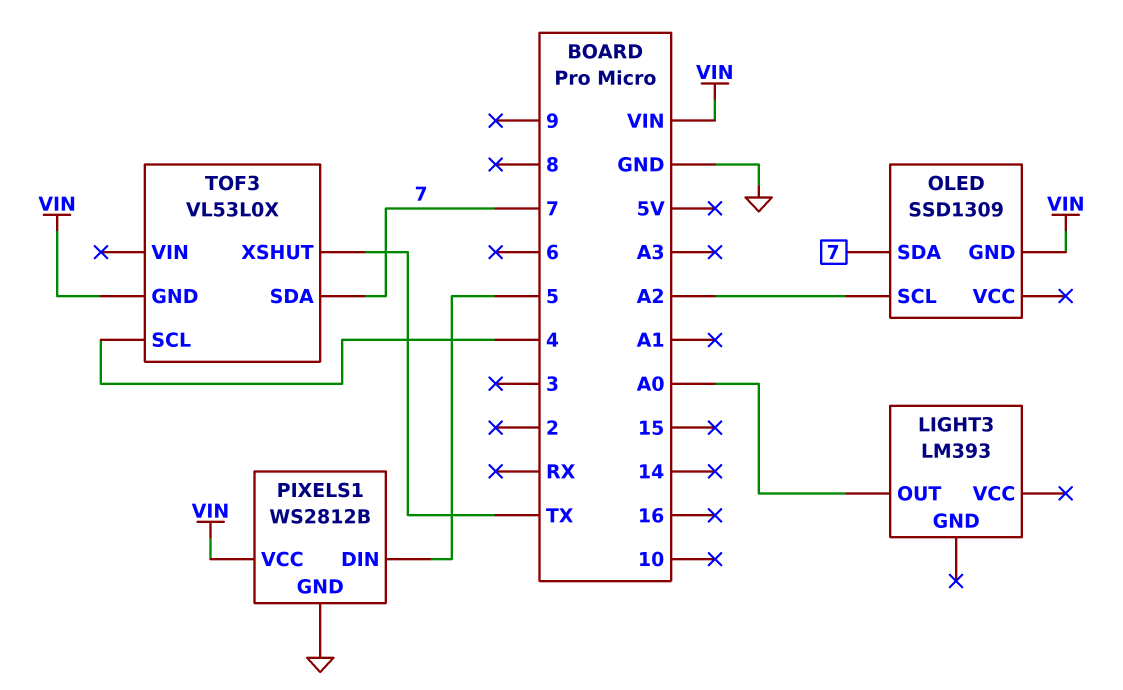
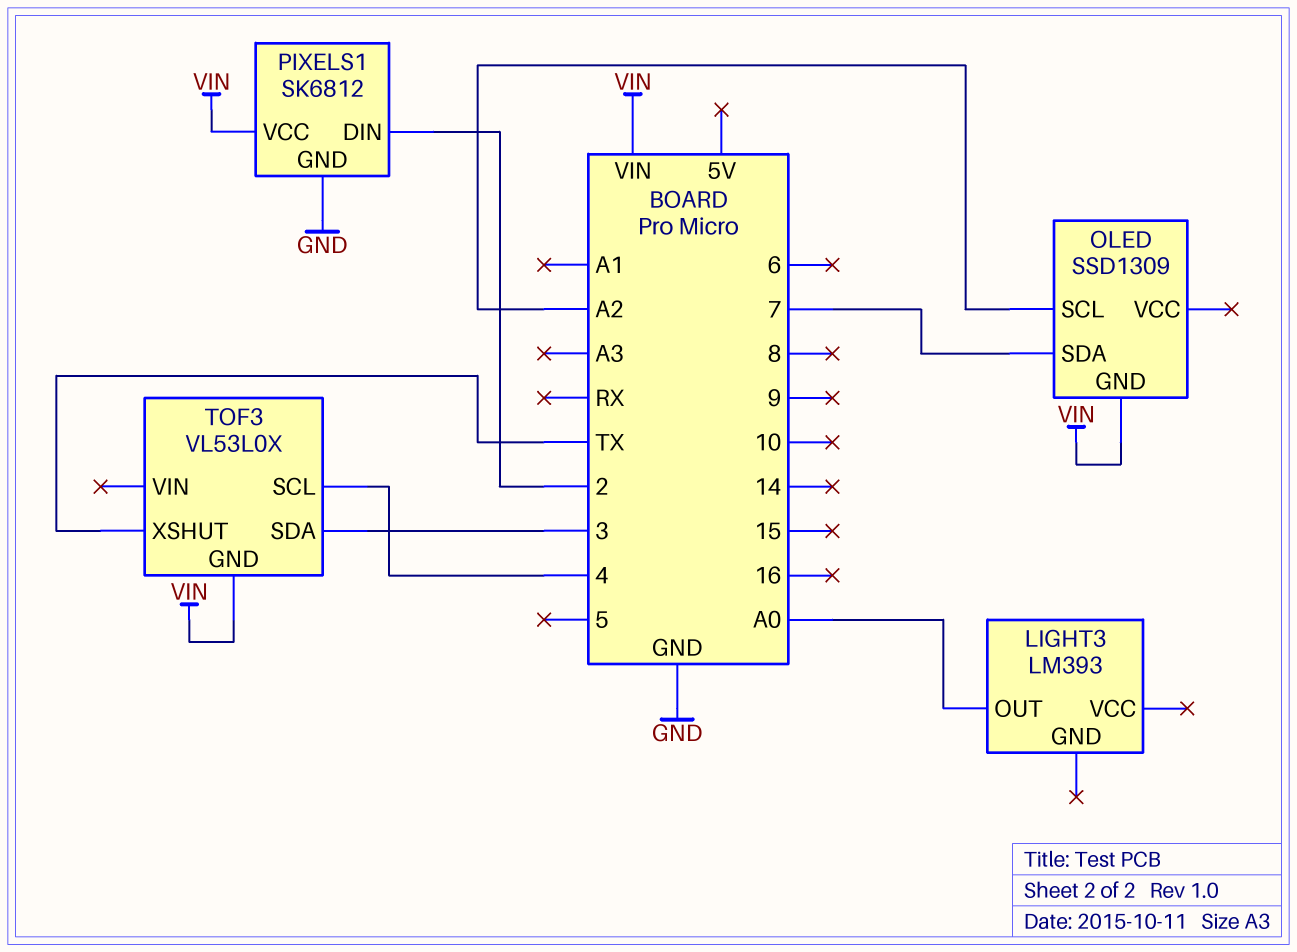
PIXELS1: WS2812B -> SK6812
PIXELS1 pin DIN: 5 -> 2
TOF3 pin SDA: 7 -> 3

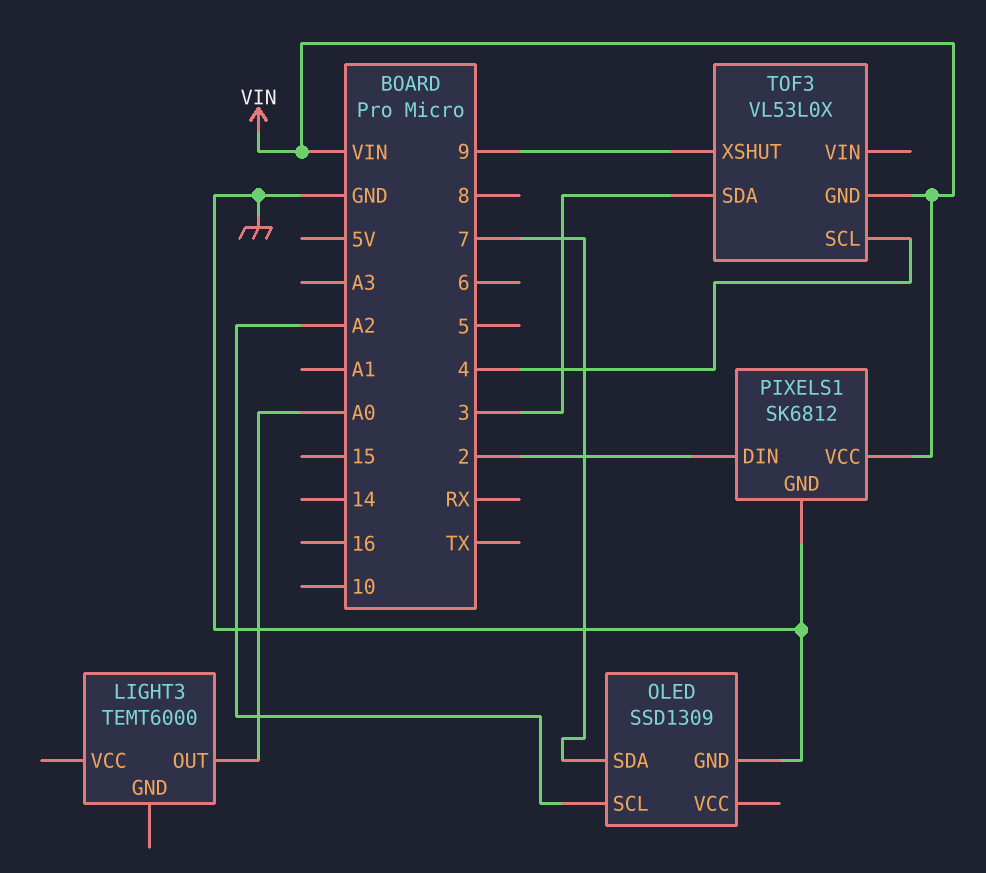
LIGHT3: LM393 -> TEMT6000
OLED pin GND: VIN -> GND
TOF3 pin XSHUT: TX -> 9

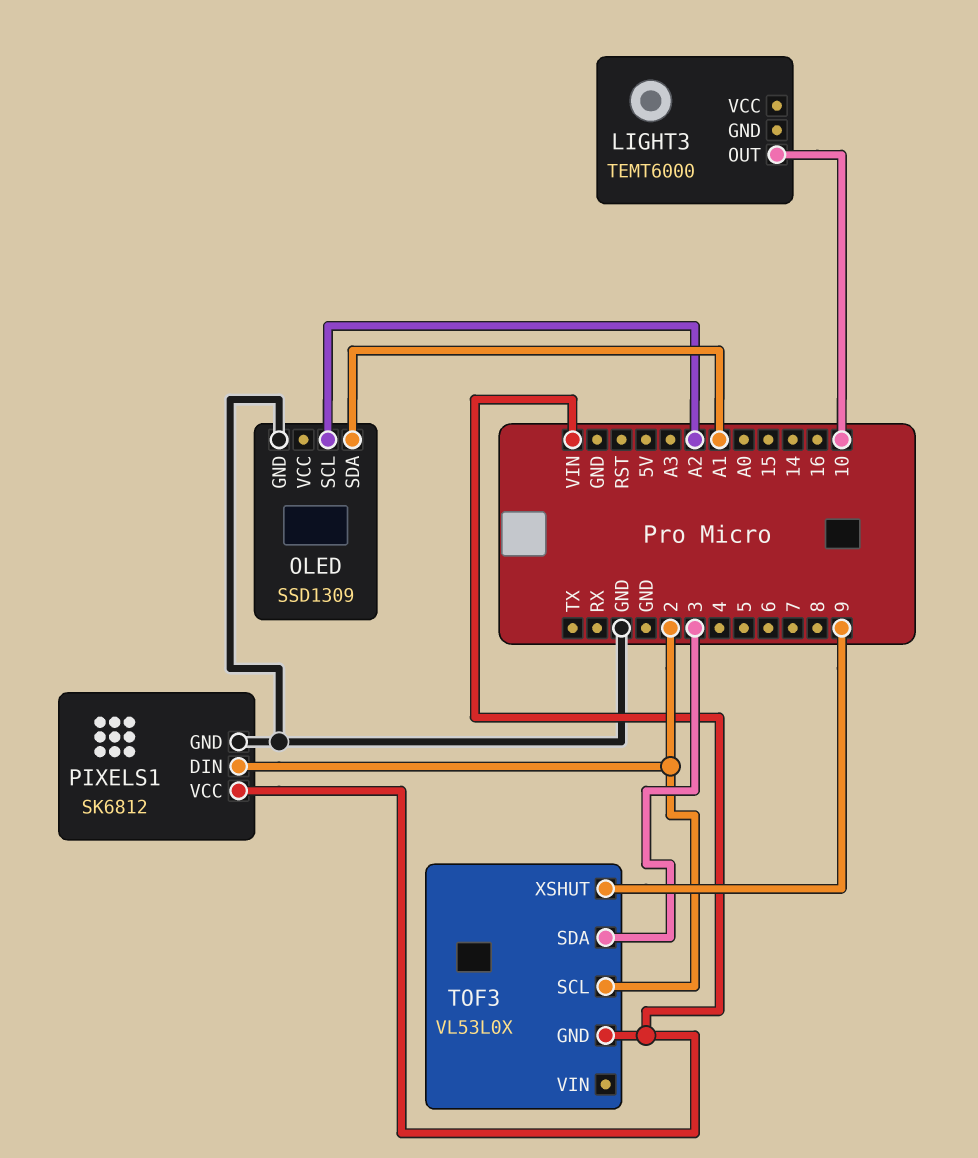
LIGHT3 pin OUT: A0 -> 10
OLED pin SDA: 7 -> A1
TOF3 pin SCL: 4 -> 2

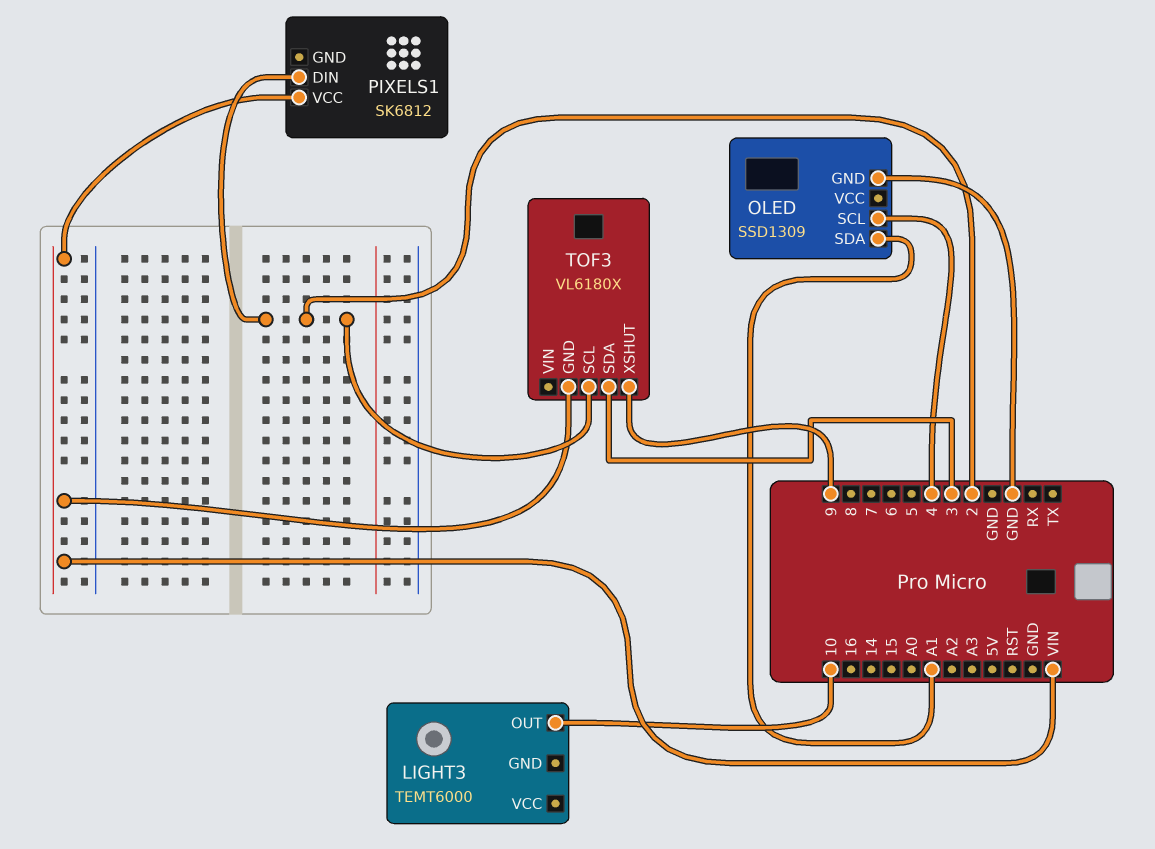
OLED pin SCL: A2 -> 4
PIXELS1 pin GND: GND -> none
TOF3: VL53L0X -> VL6180X

